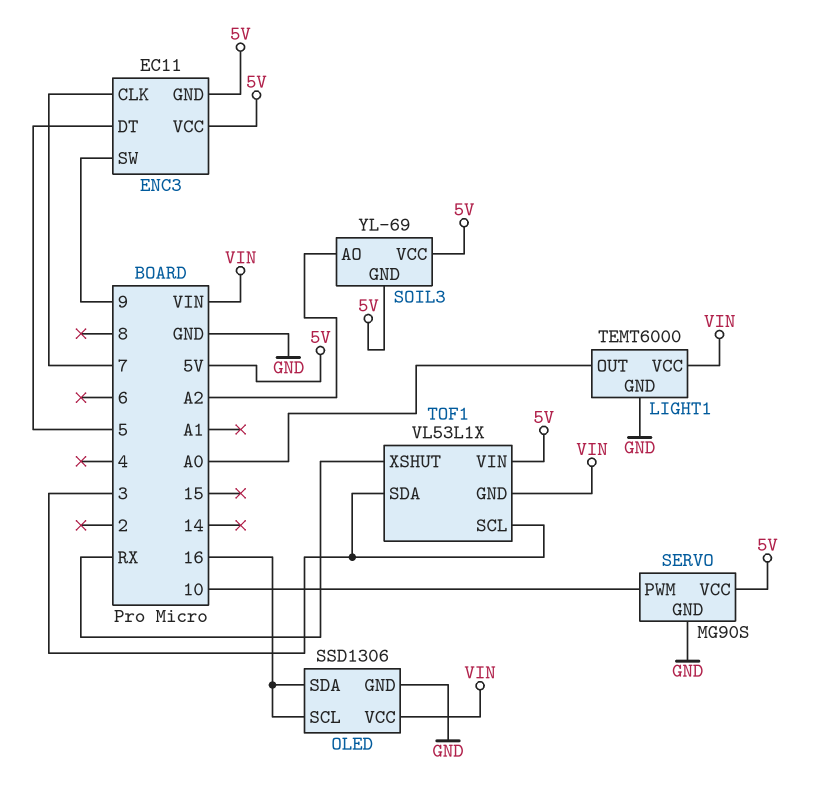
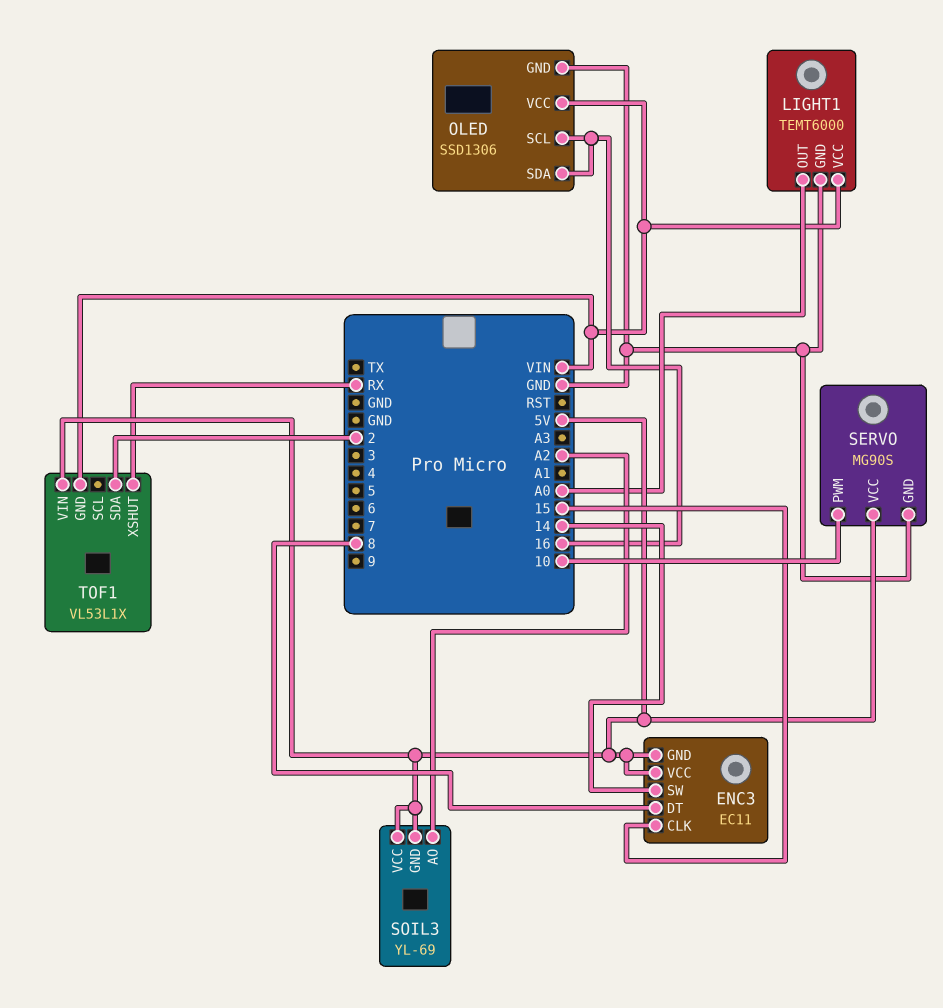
ENC3 pin CLK: 7 -> 15
ENC3 pin DT: 5 -> 8
ENC3 pin SW: 9 -> 14
TOF1 pin SCL: 3 -> none
TOF1 pin SDA: 3 -> 2

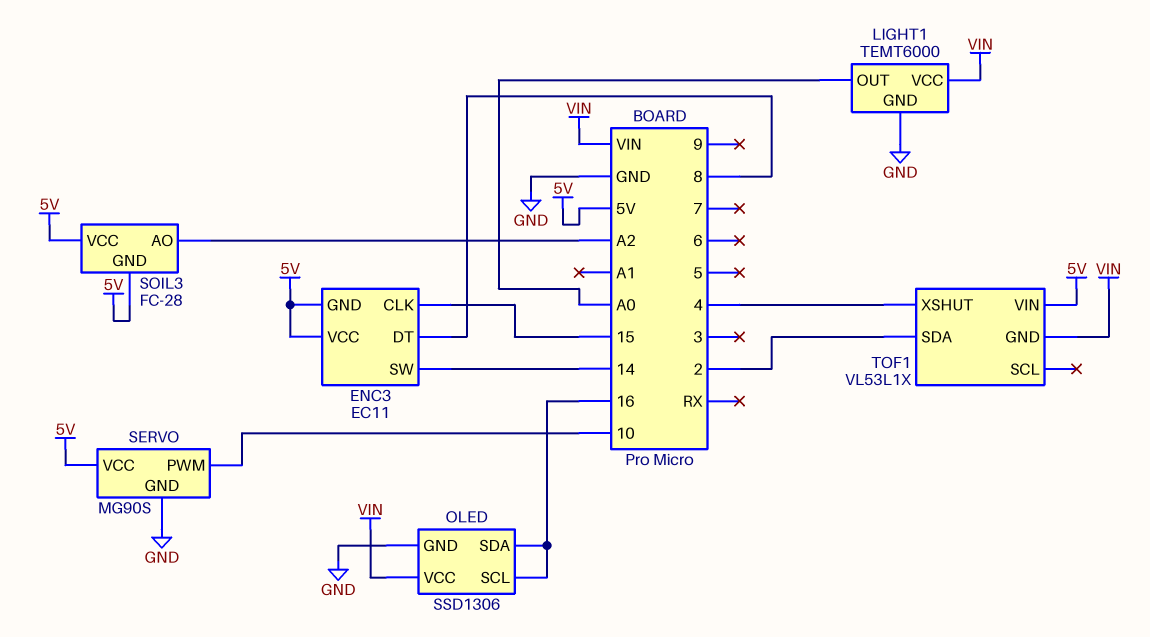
SOIL3: YL-69 -> FC-28
TOF1 pin XSHUT: RX -> 4

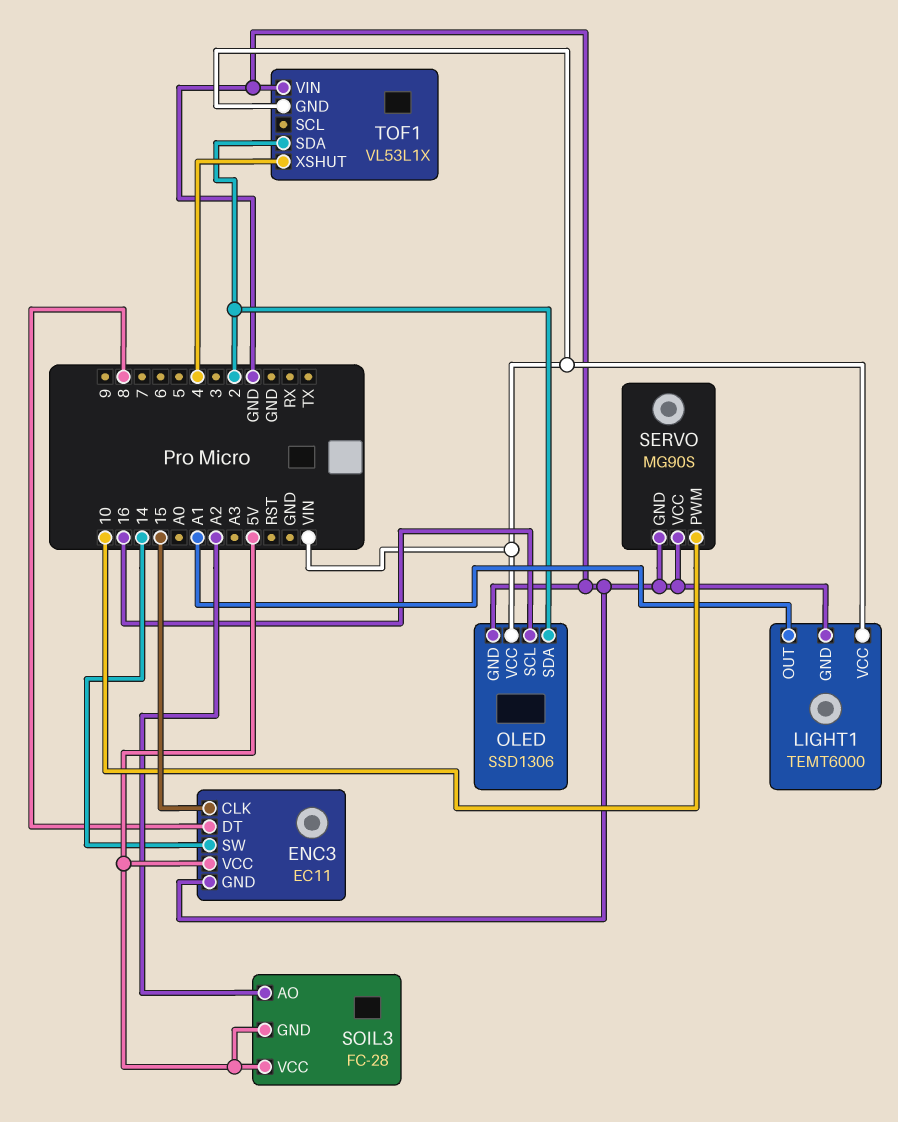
ENC3 pin GND: 5V -> GND
LIGHT1 pin OUT: A0 -> A1
OLED pin SDA: 16 -> 2
SERVO pin VCC: 5V -> GND
TOF1 pin VIN: 5V -> GND

